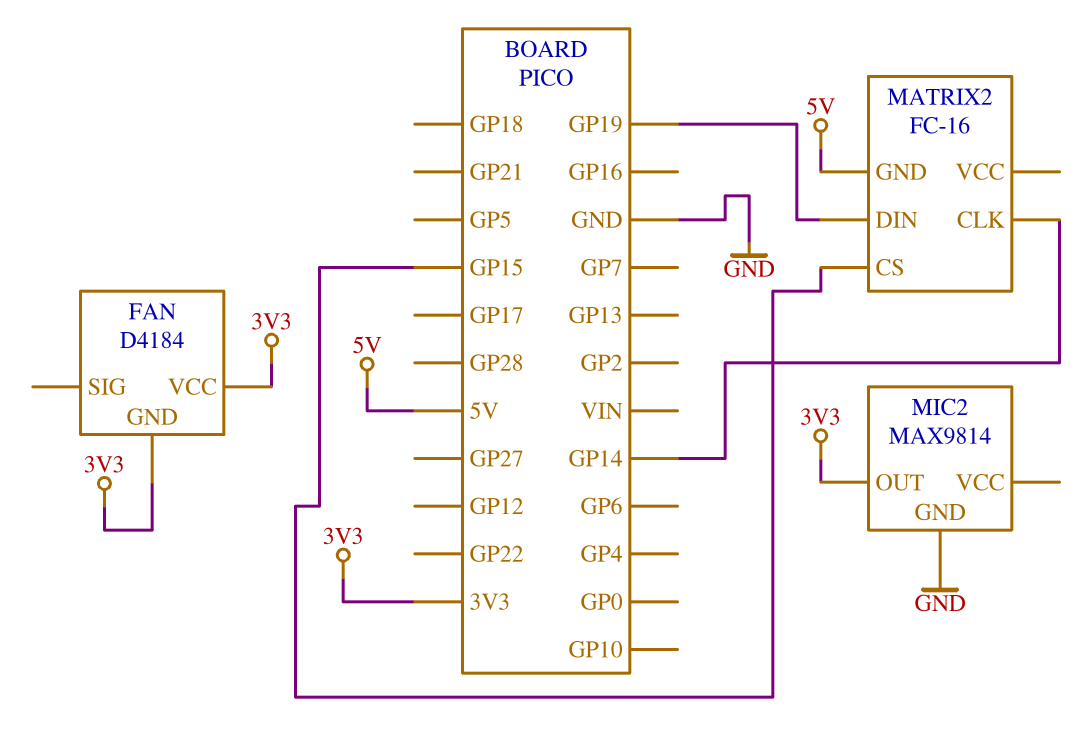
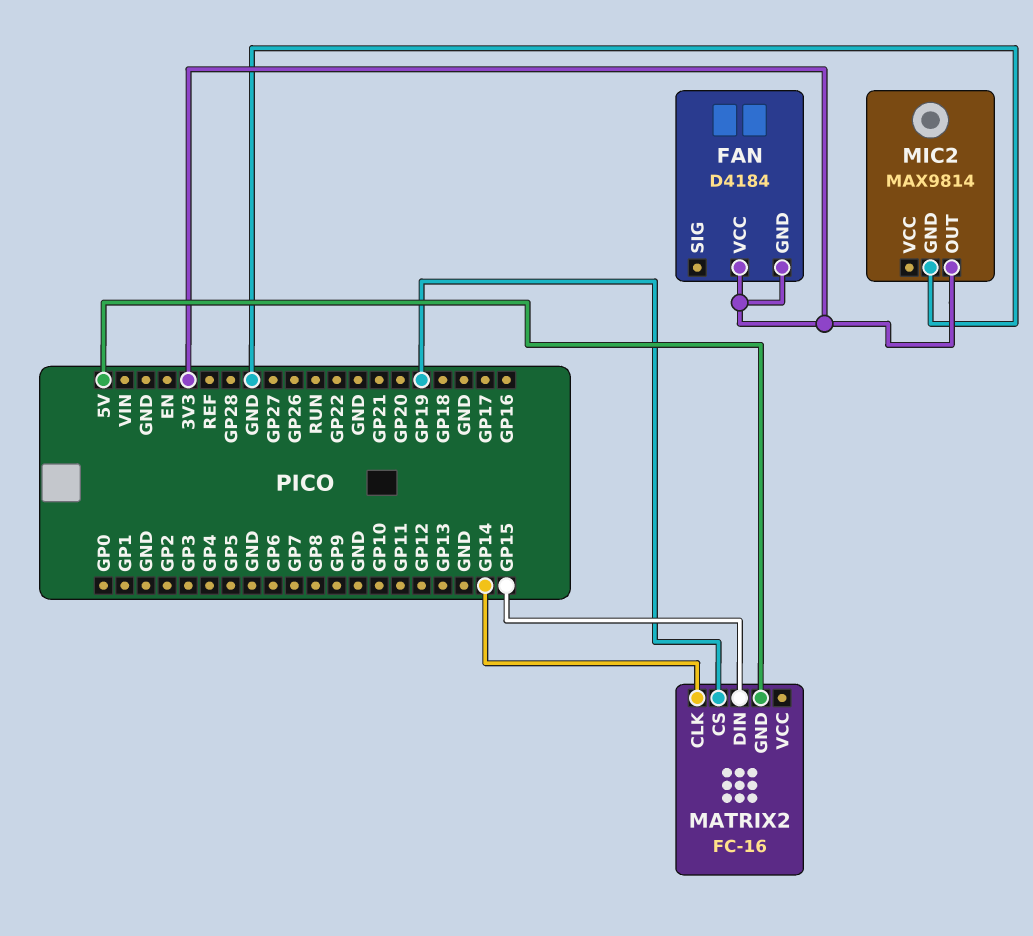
MATRIX2 pin CS: GP15 -> GP19
MATRIX2 pin DIN: GP19 -> GP15

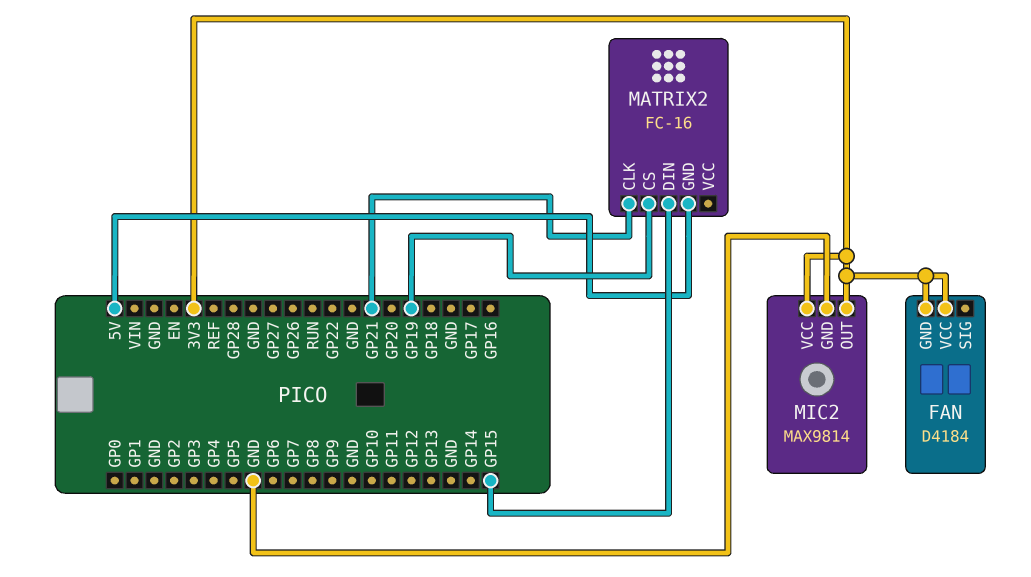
MATRIX2 pin CLK: GP14 -> GP21
MIC2 pin VCC: none -> 3V3

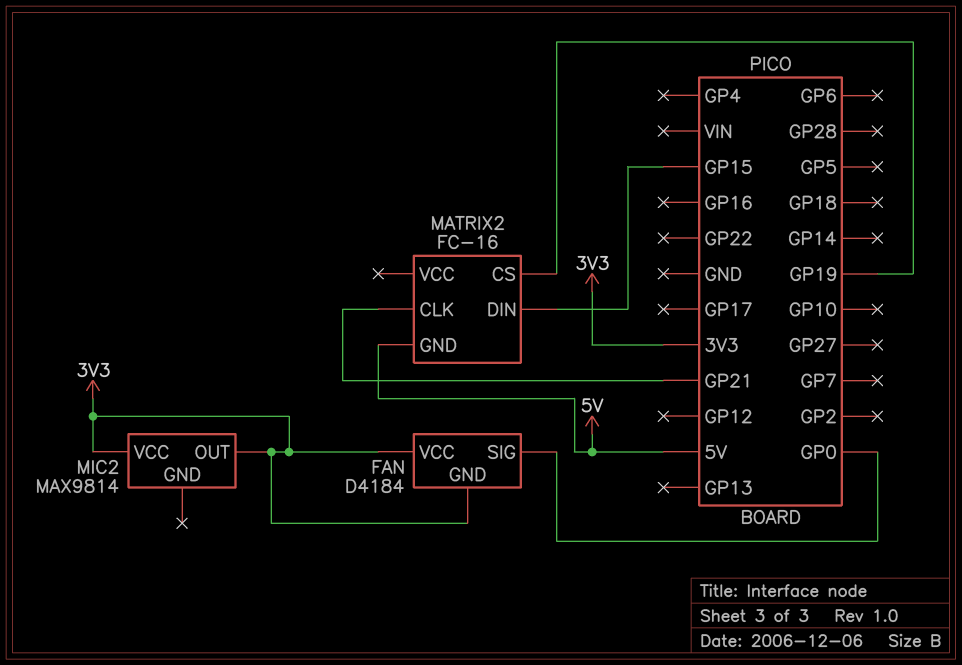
FAN pin SIG: none -> GP0
MIC2 pin GND: GND -> none

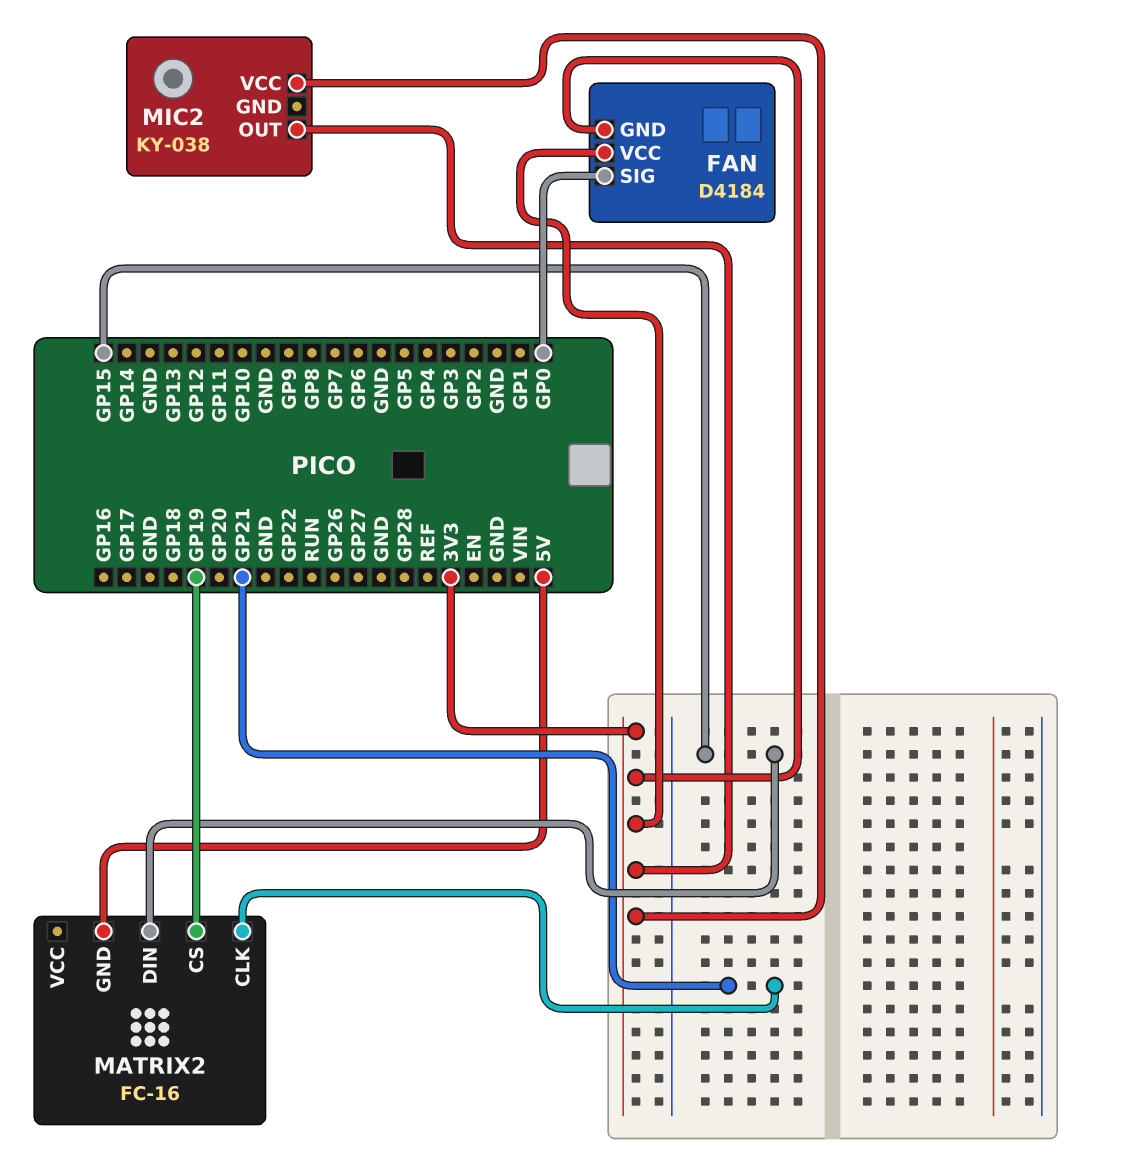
MIC2: MAX9814 -> KY-038

